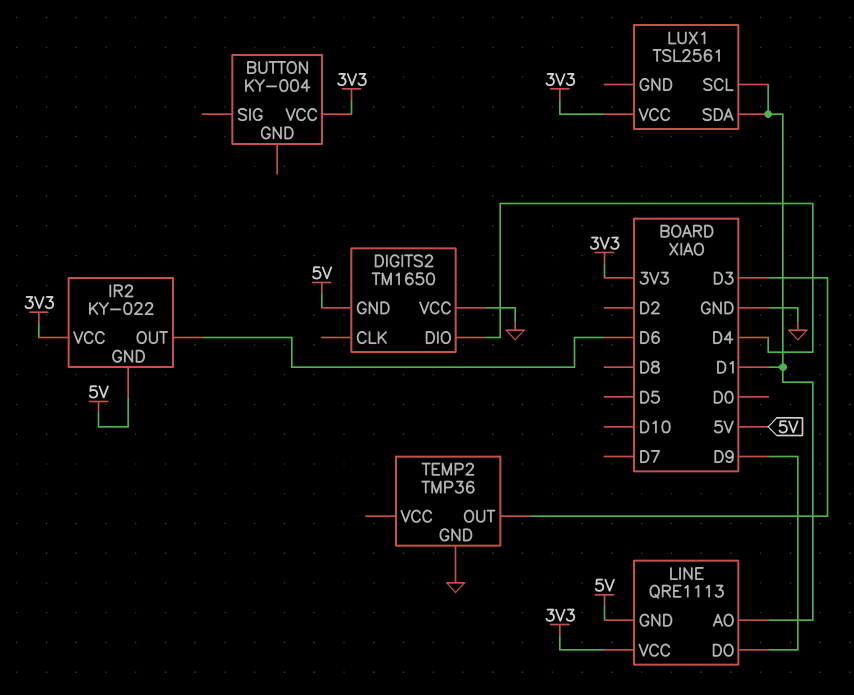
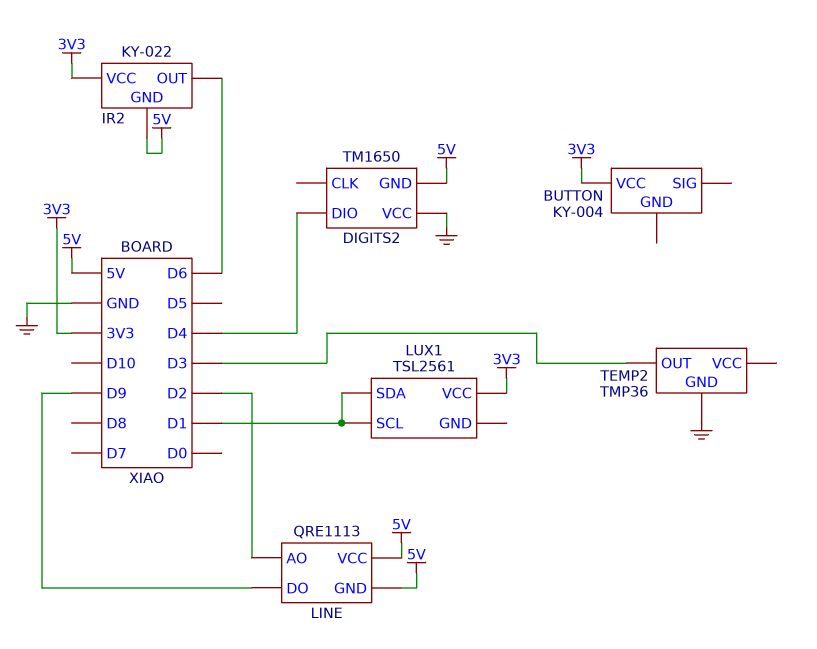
LINE pin AO: D1 -> D2
LINE pin VCC: 3V3 -> 5V

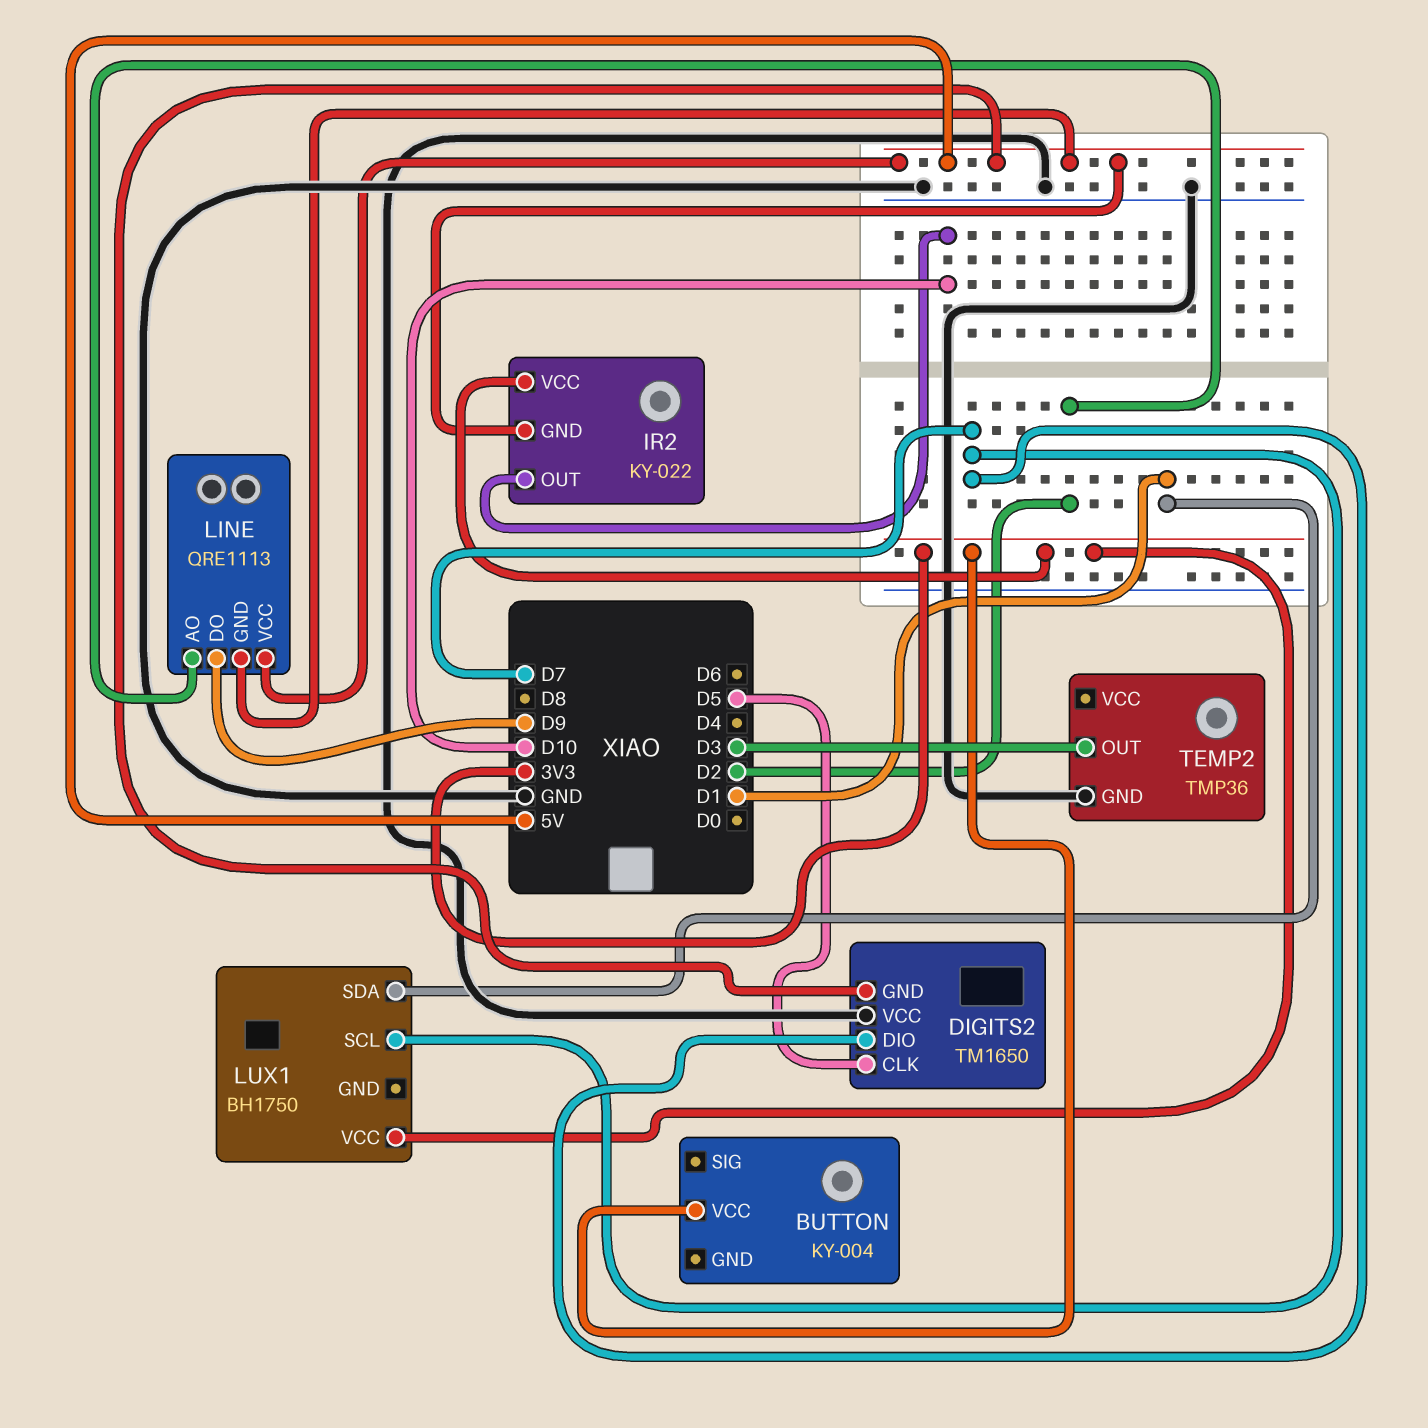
DIGITS2 pin CLK: none -> D5
DIGITS2 pin DIO: D4 -> D7
IR2 pin OUT: D6 -> D10
LUX1: TSL2561 -> BH1750
LUX1 pin SCL: D1 -> D7

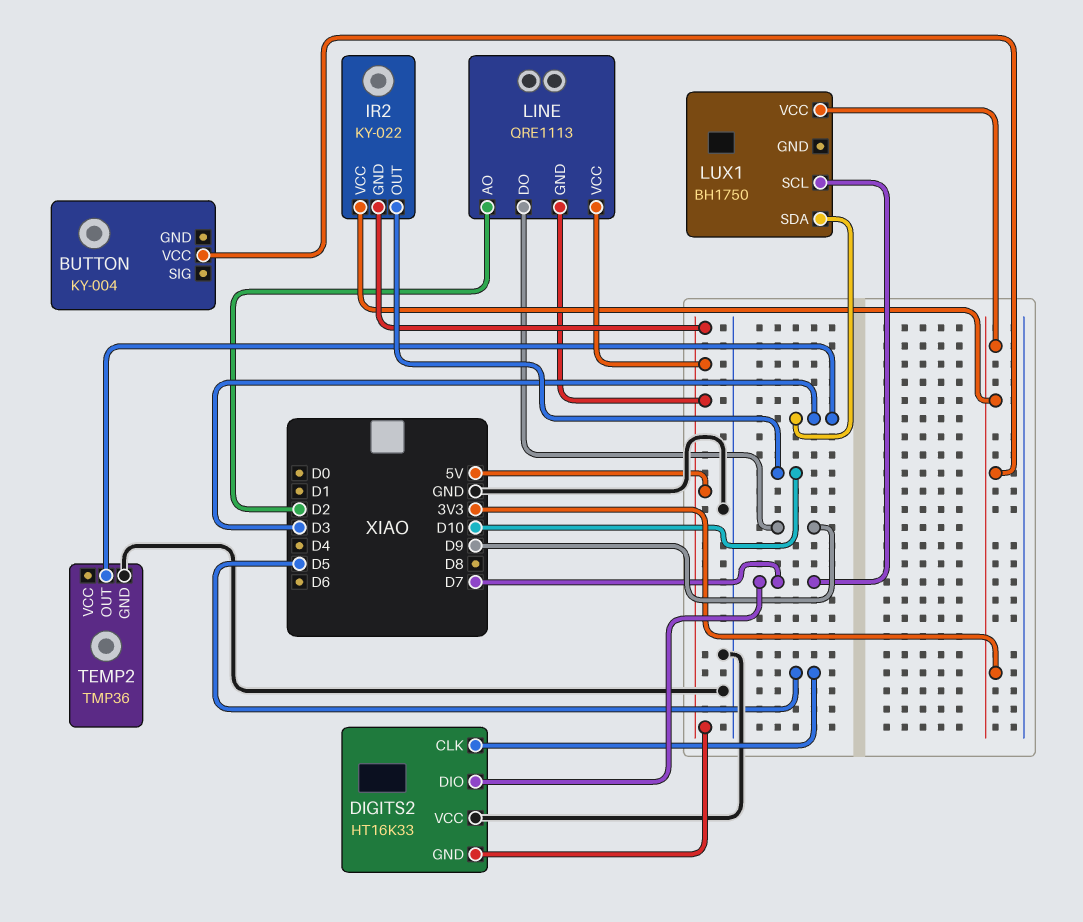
DIGITS2: TM1650 -> HT16K33
LUX1 pin SDA: D1 -> D3

